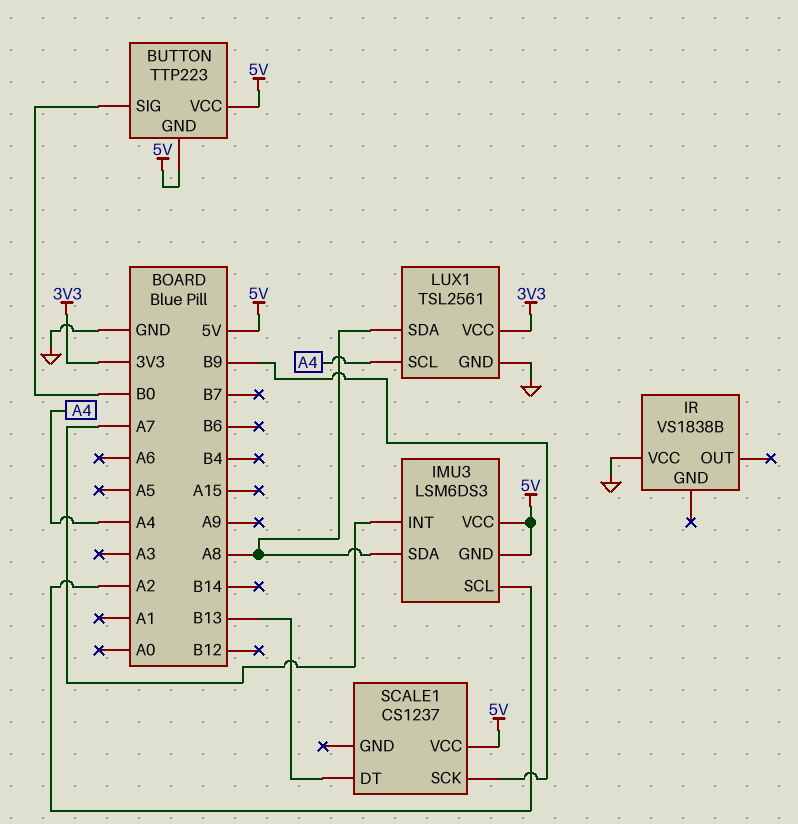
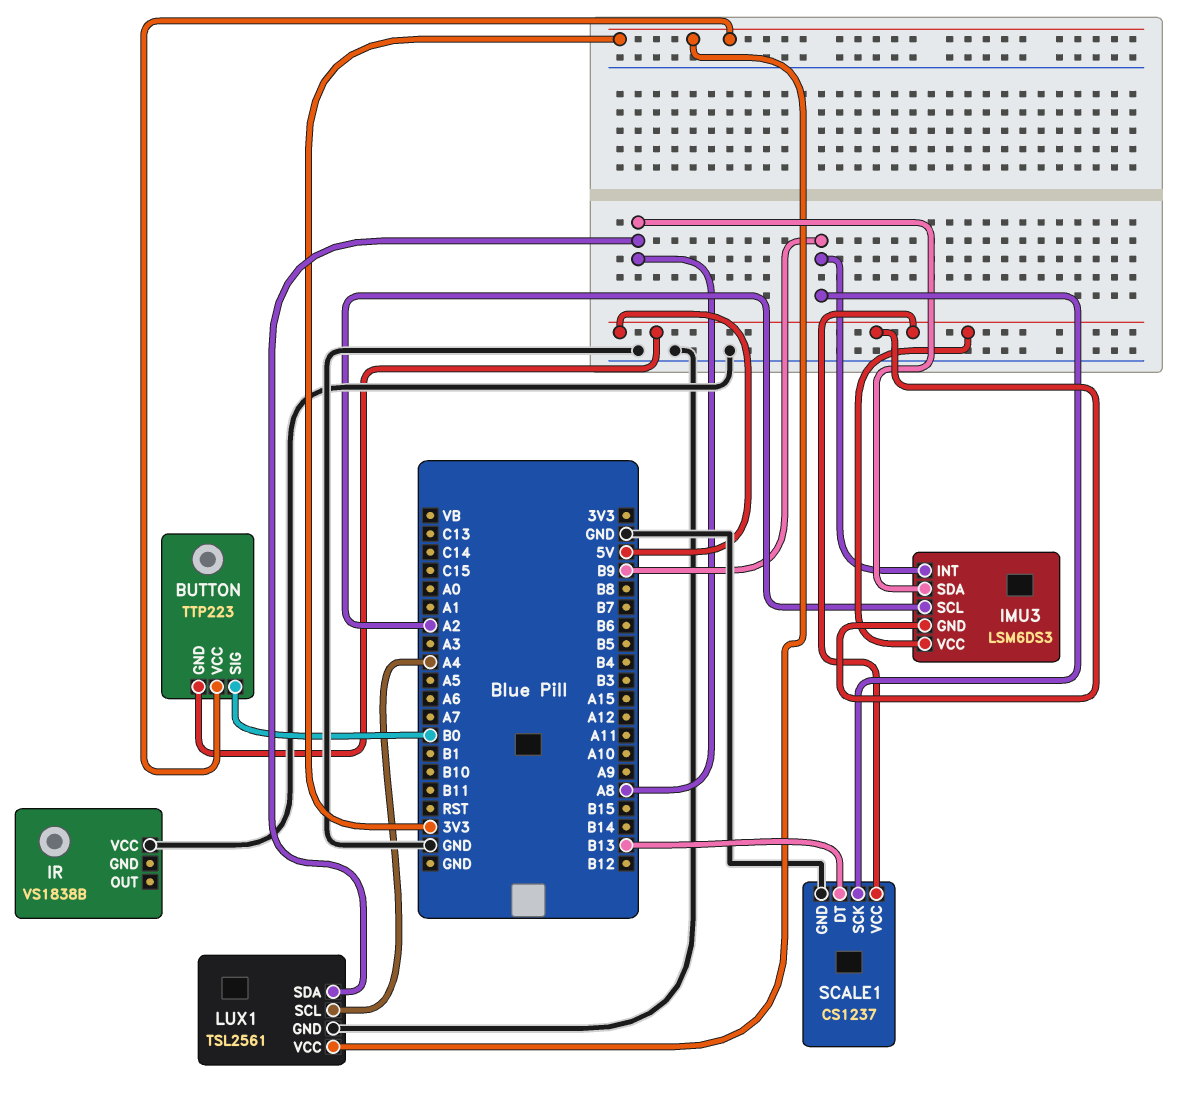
BUTTON pin VCC: 5V -> 3V3
IMU3 pin INT: A7 -> B9
SCALE1 pin GND: none -> GND

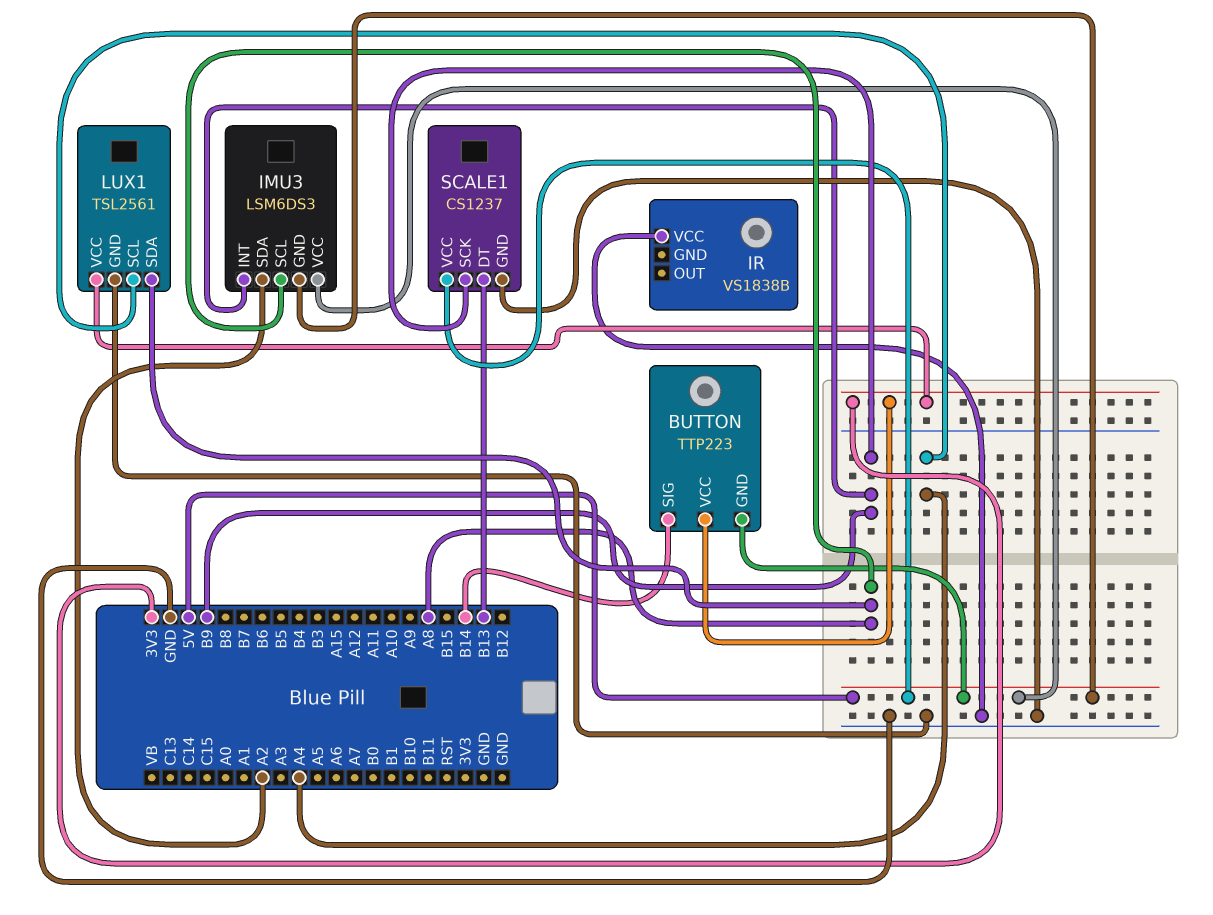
BUTTON pin SIG: B0 -> B14
IMU3 pin SCL: A2 -> A8
IMU3 pin SDA: A8 -> A2

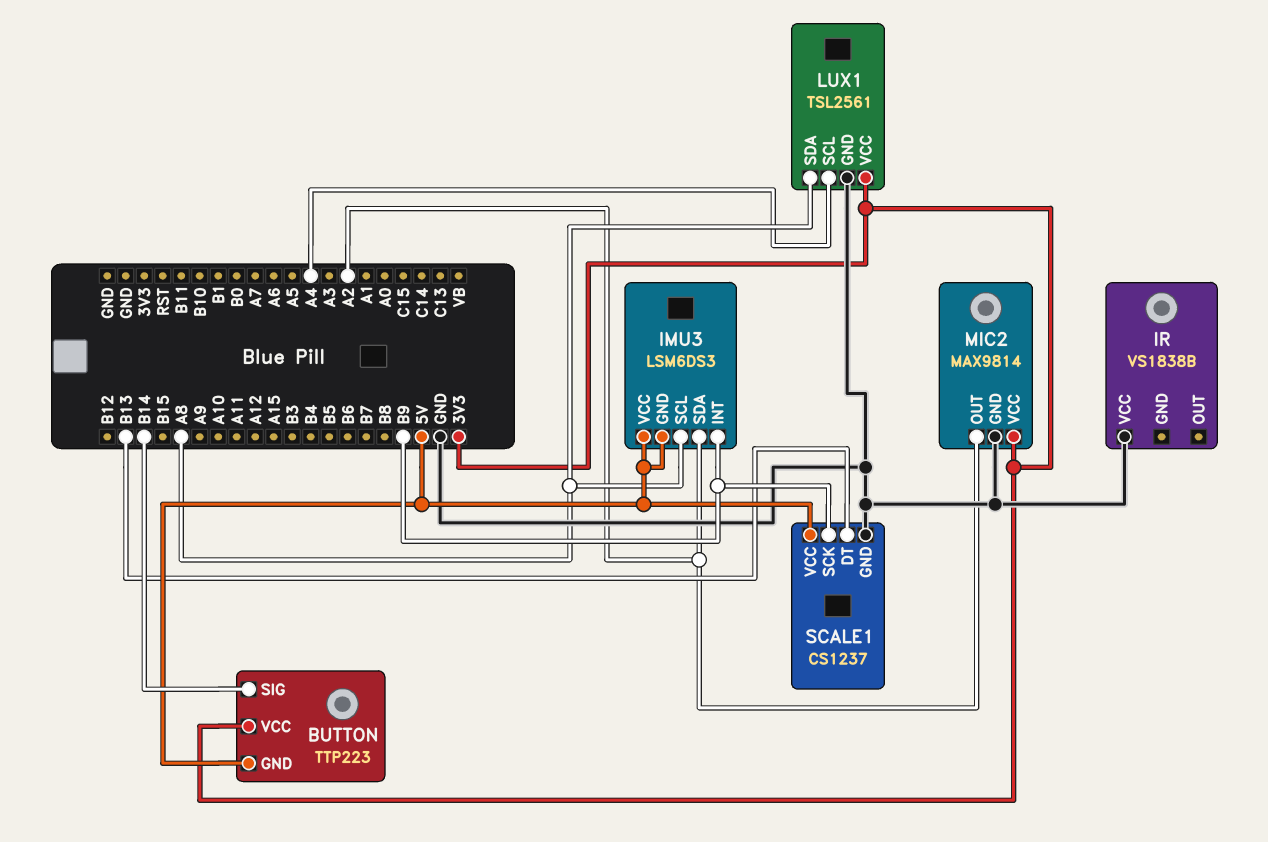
MIC2: none -> MAX9814
MIC2 pin GND: none -> GND
MIC2 pin OUT: none -> A2
MIC2 pin VCC: none -> 3V3

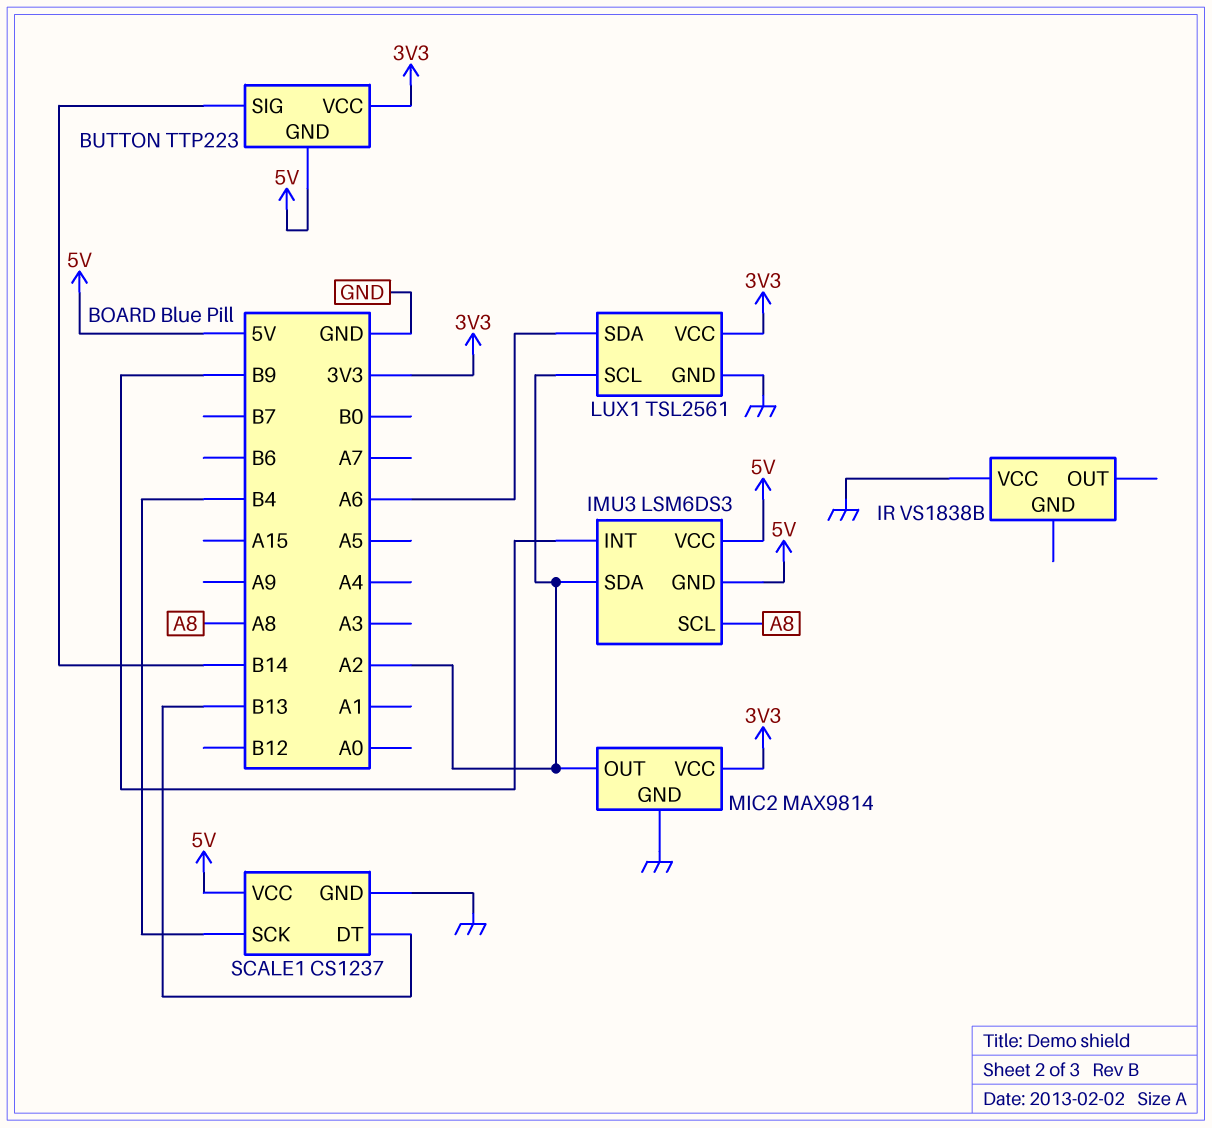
LUX1 pin SCL: A4 -> A2
LUX1 pin SDA: A8 -> A6
SCALE1 pin SCK: B9 -> B4

